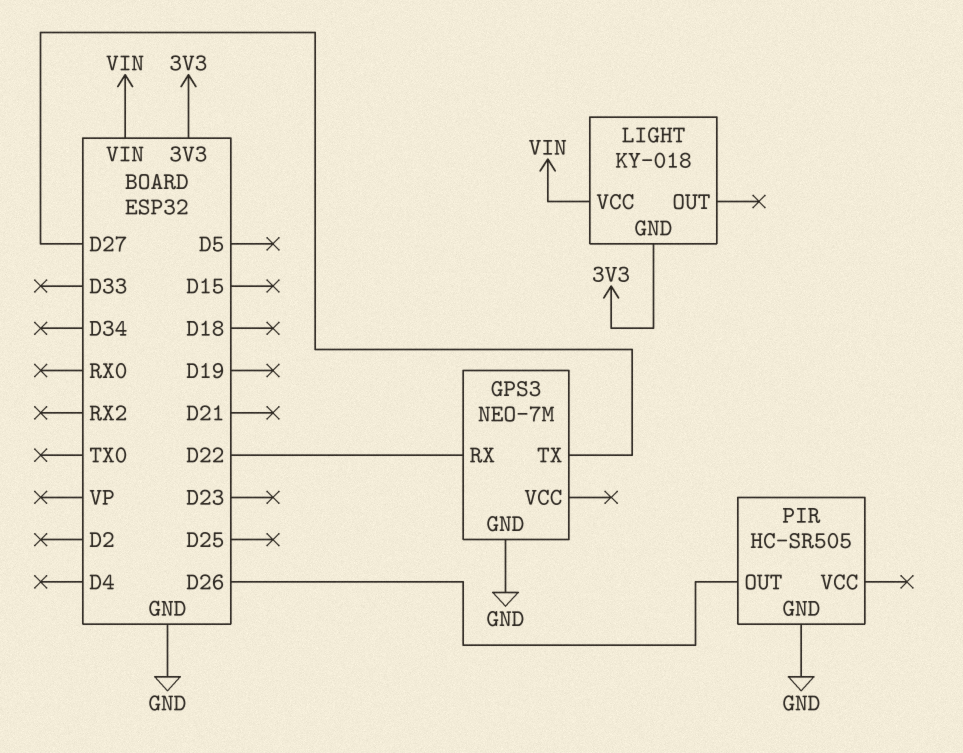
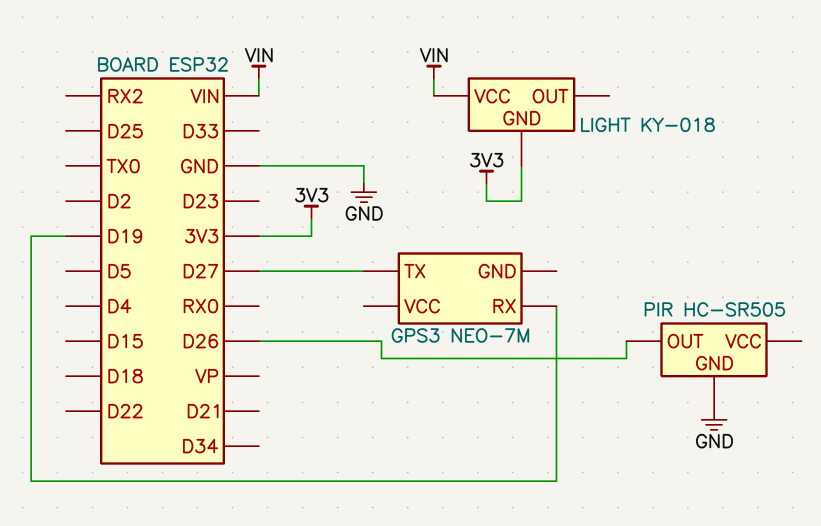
GPS3 pin GND: GND -> none
GPS3 pin RX: D22 -> D19

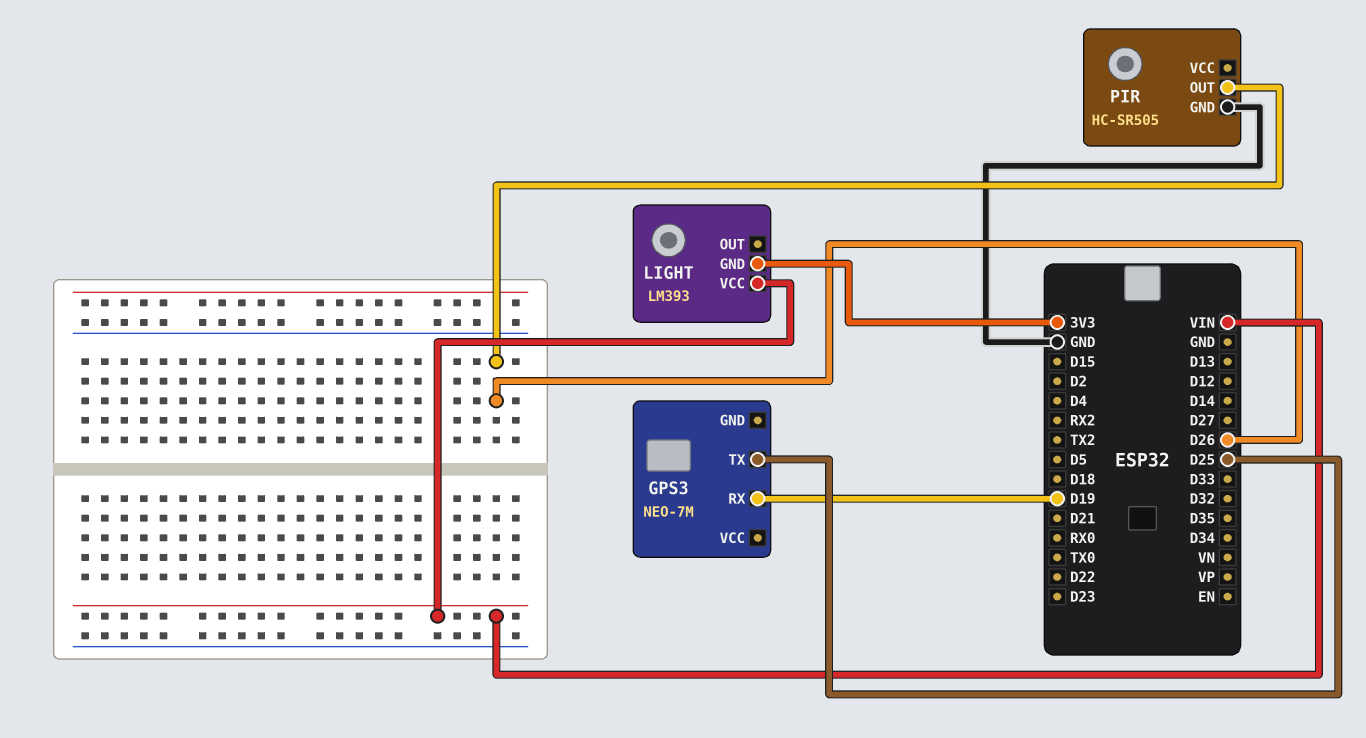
GPS3 pin TX: D27 -> D25
LIGHT: KY-018 -> LM393

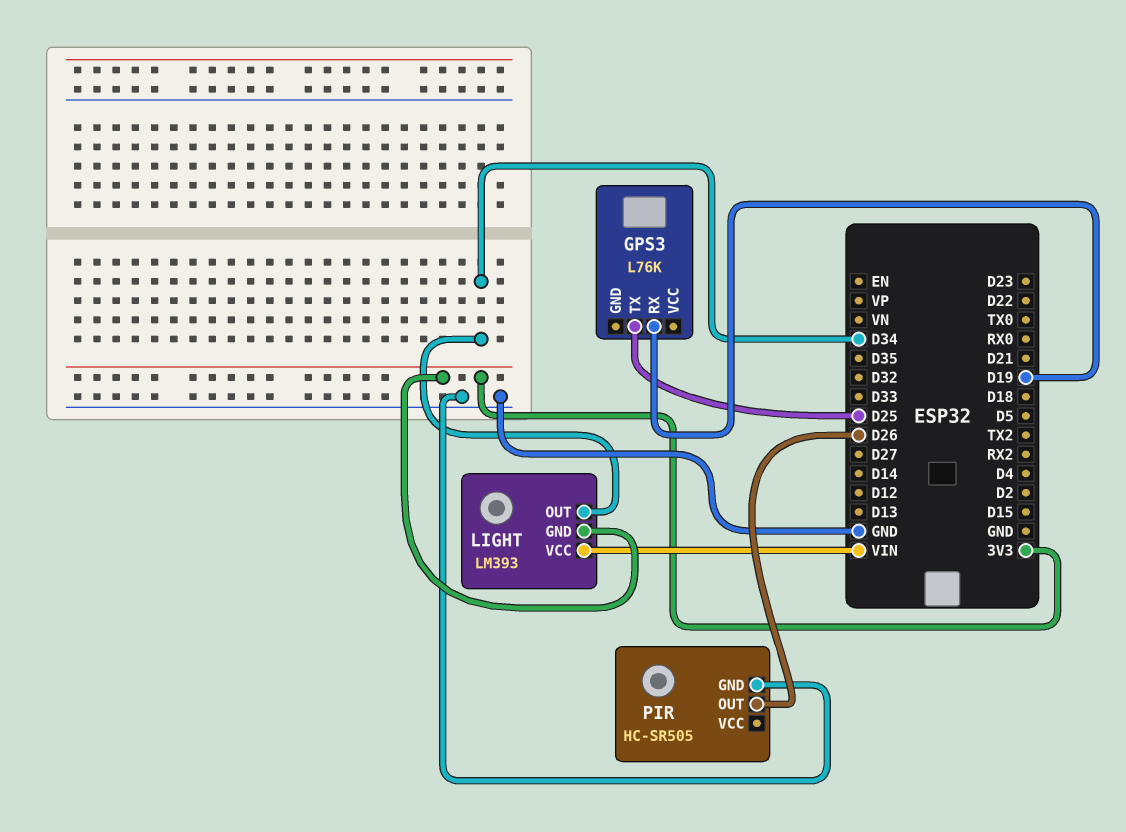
GPS3: NEO-7M -> L76K
LIGHT pin OUT: none -> D34

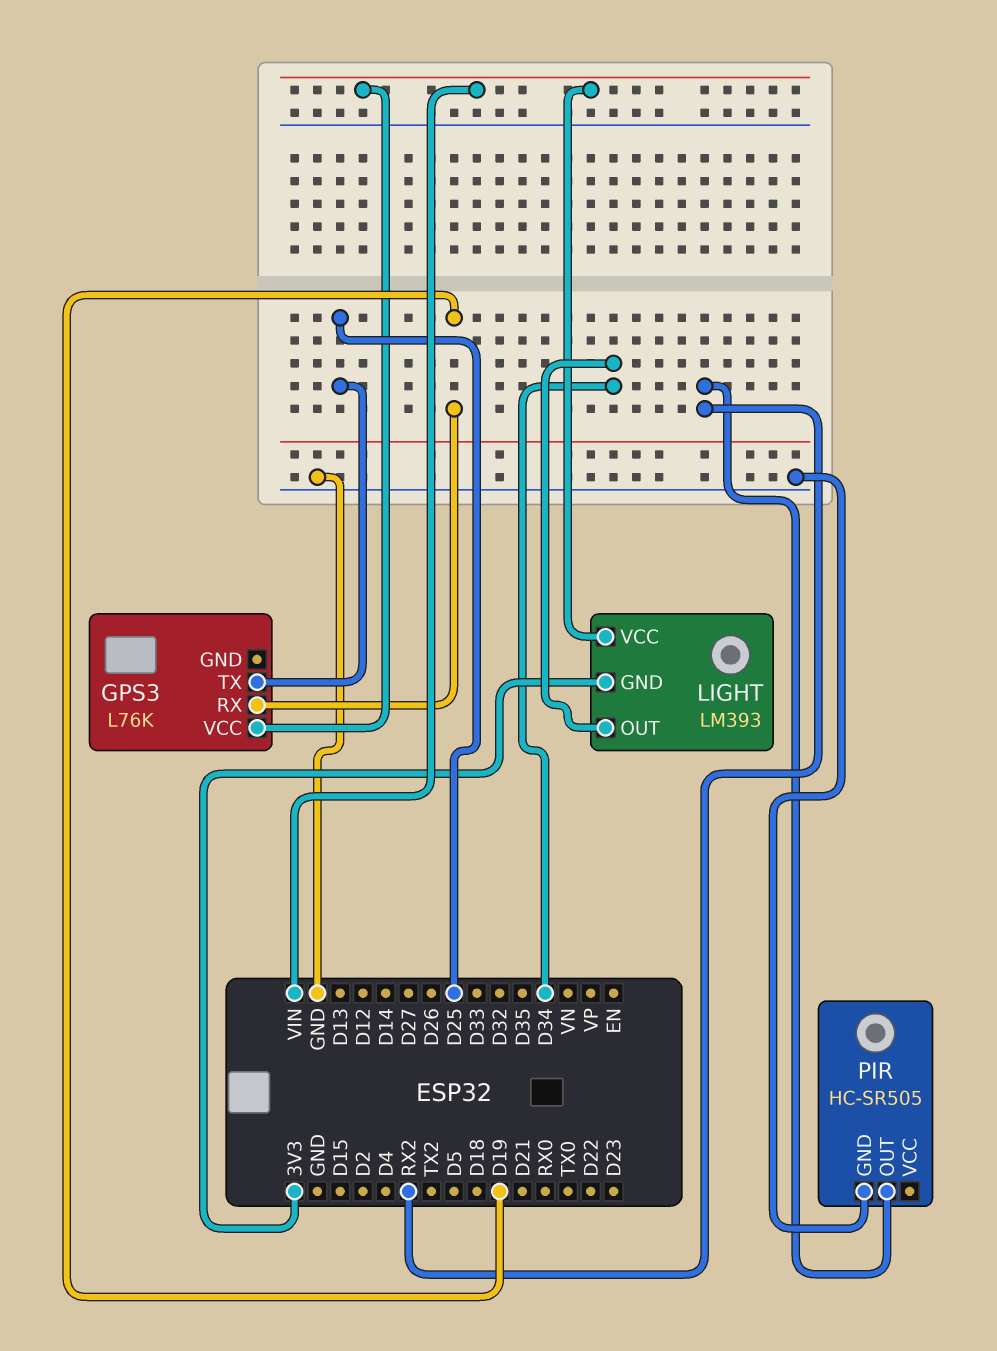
GPS3 pin VCC: none -> VIN
PIR pin OUT: D26 -> RX2

